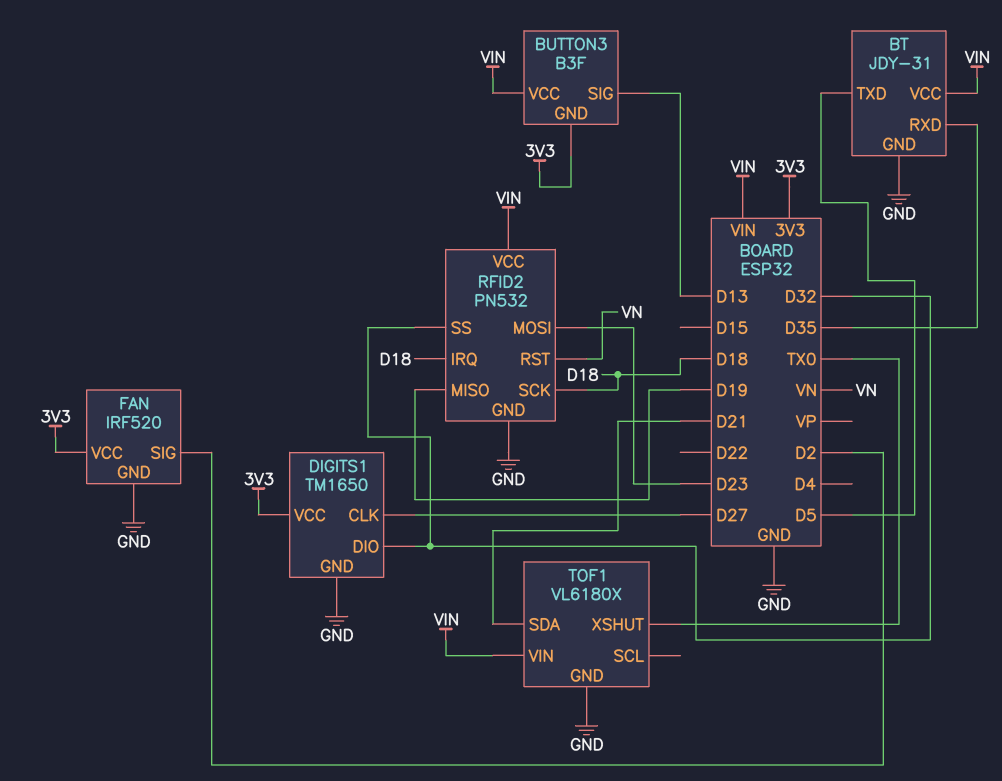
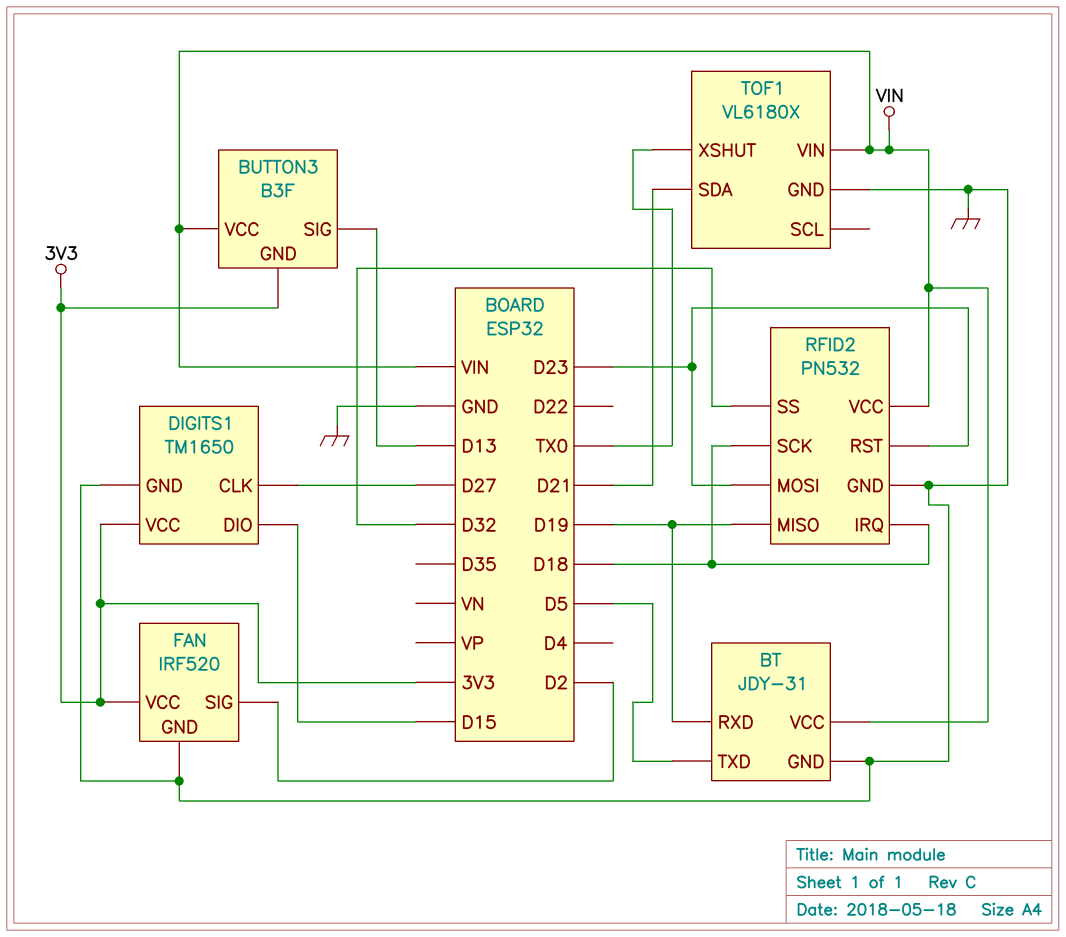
BT pin RXD: D35 -> D19
DIGITS1 pin DIO: D32 -> D15
RFID2 pin RST: VN -> D23

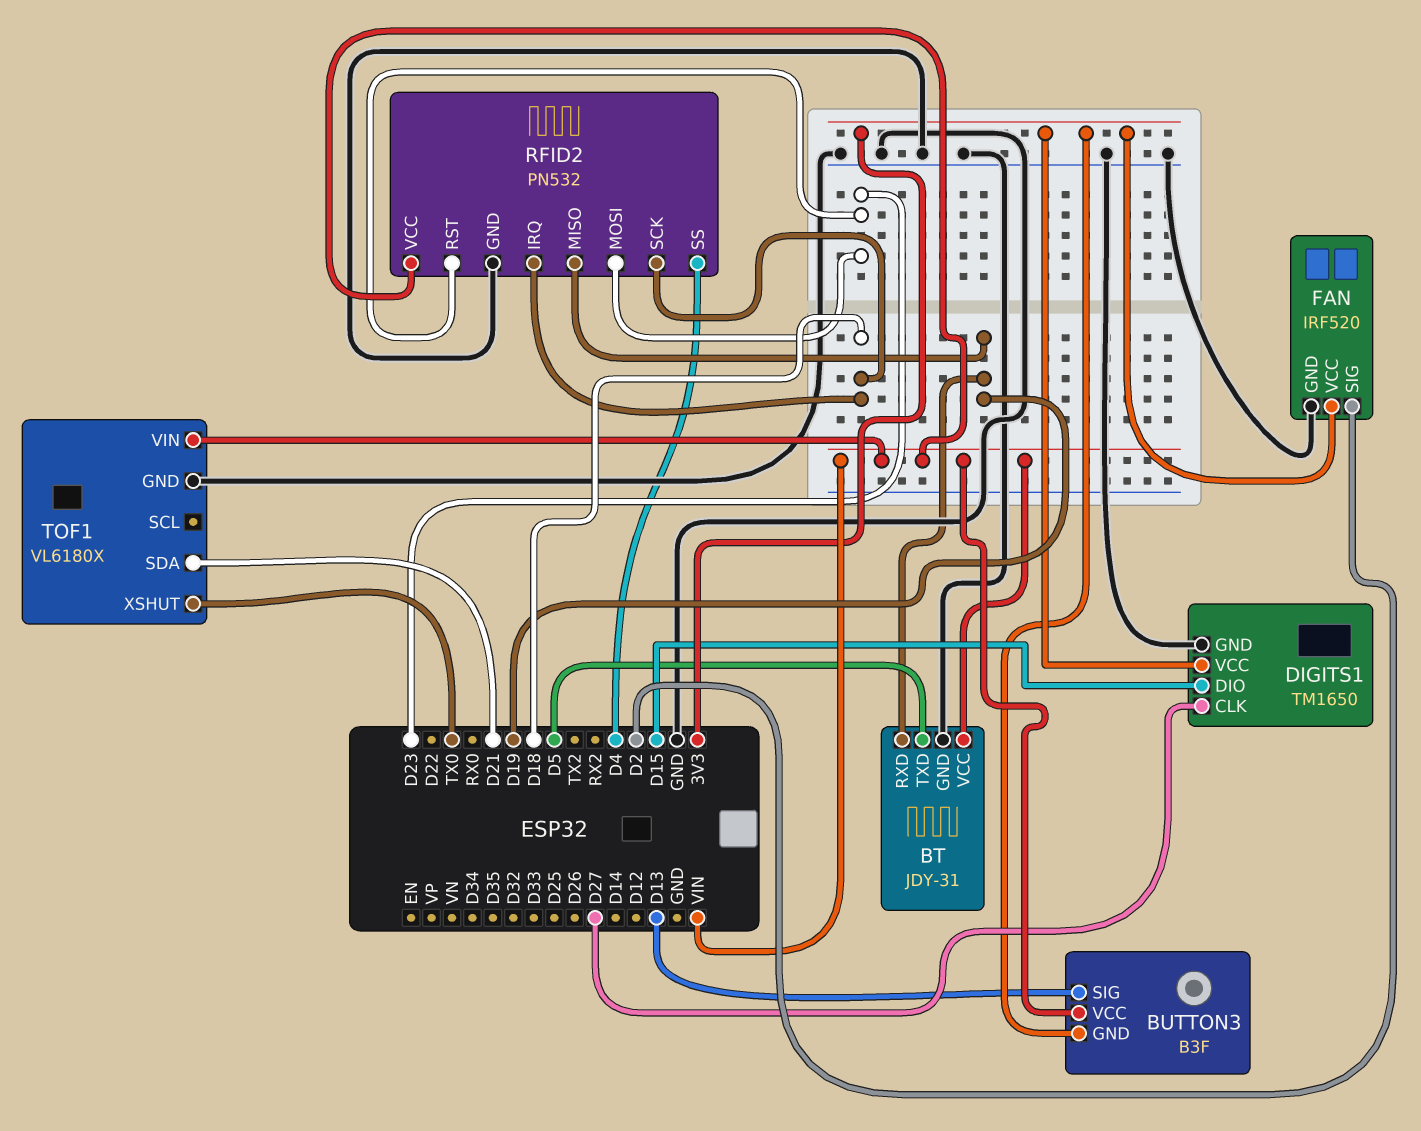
RFID2 pin SS: D32 -> D4

